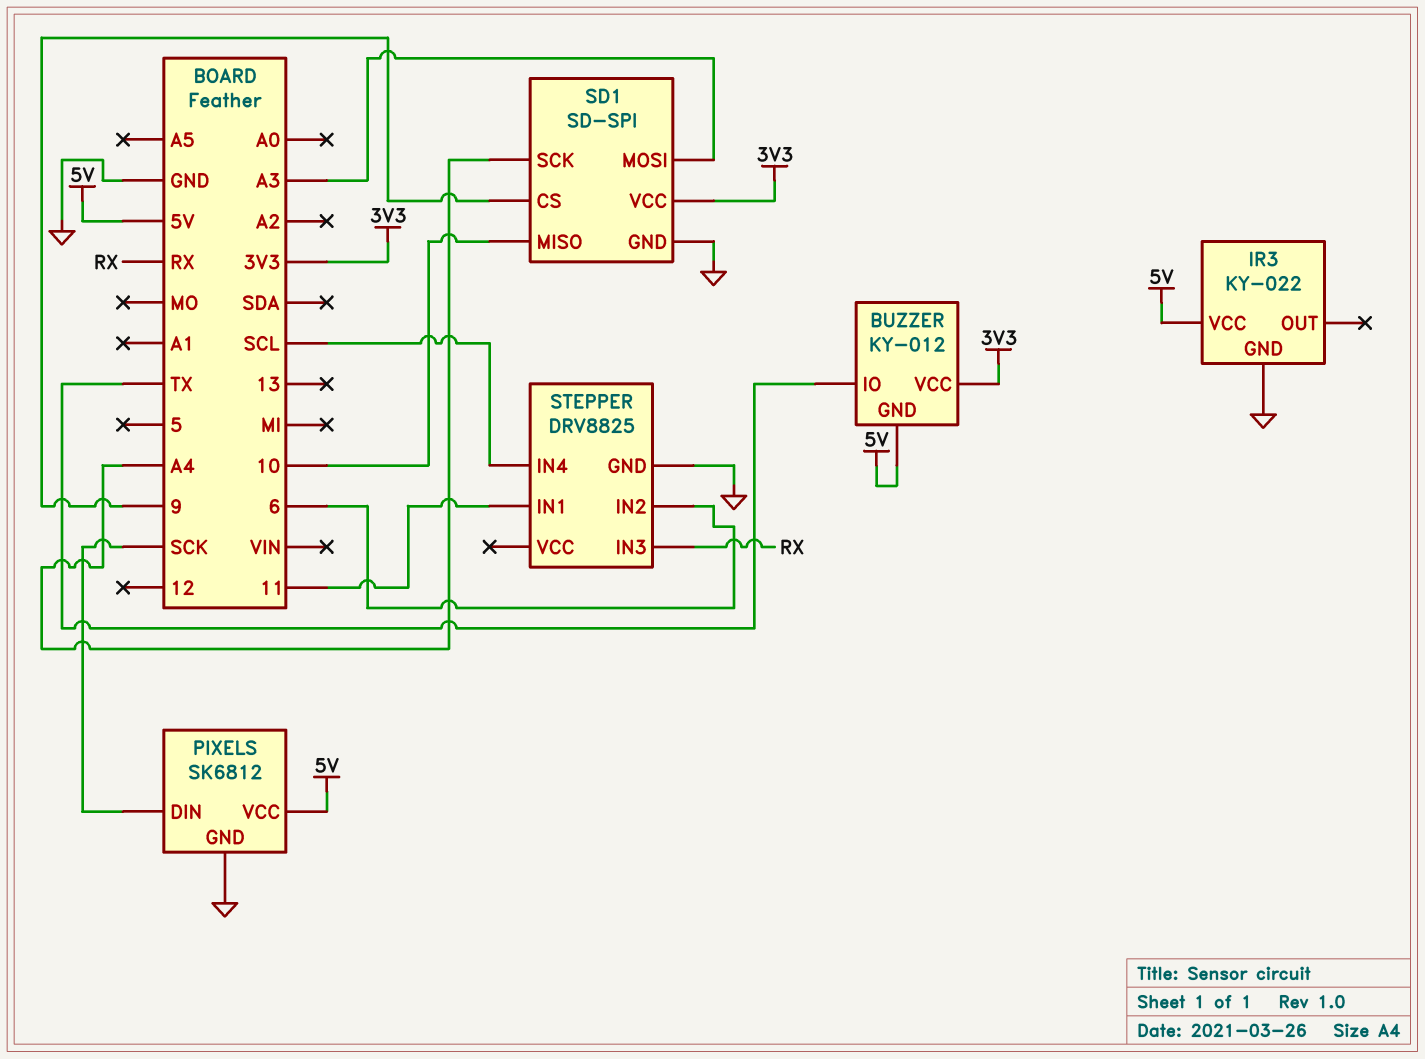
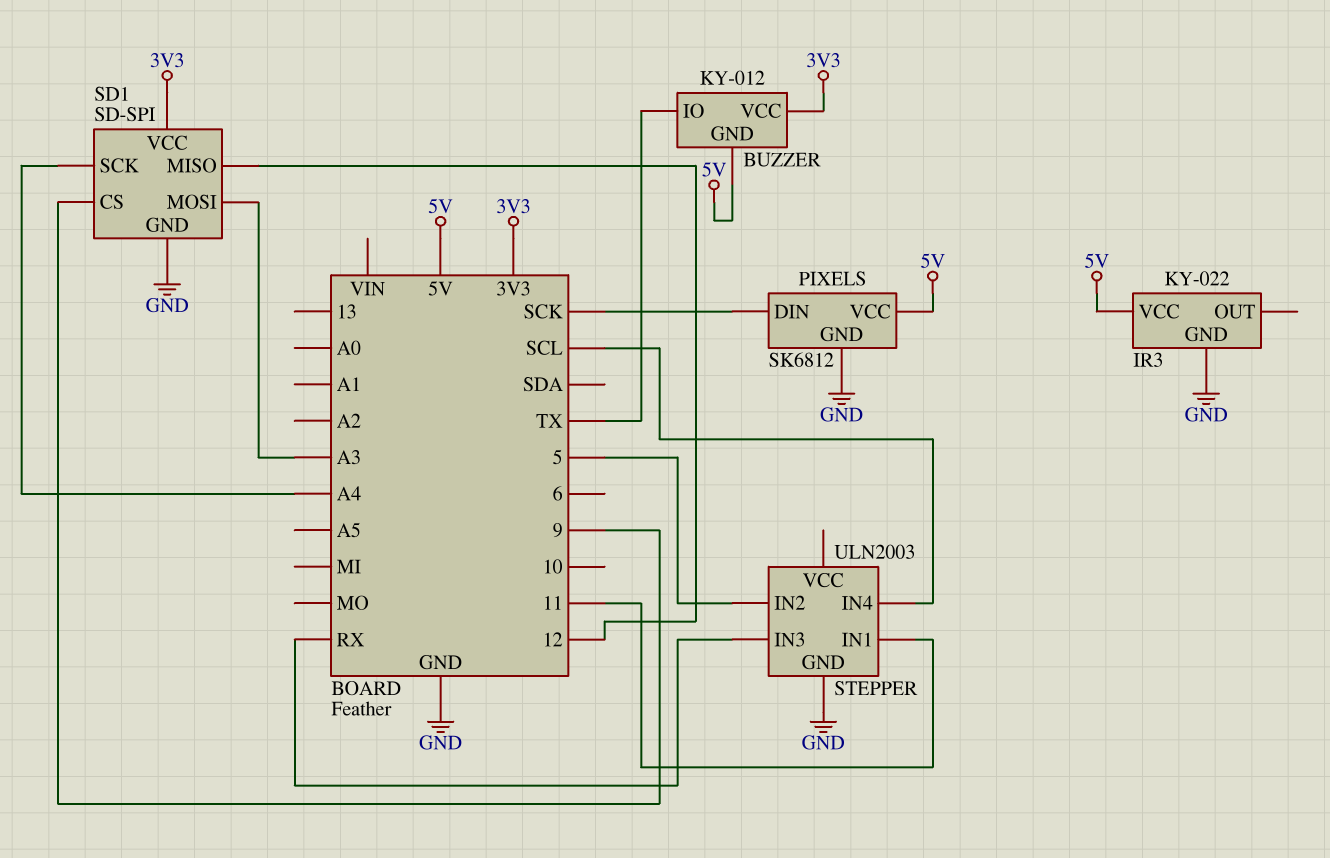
SD1 pin MISO: 10 -> 12
STEPPER: DRV8825 -> ULN2003
STEPPER pin IN2: 6 -> 5

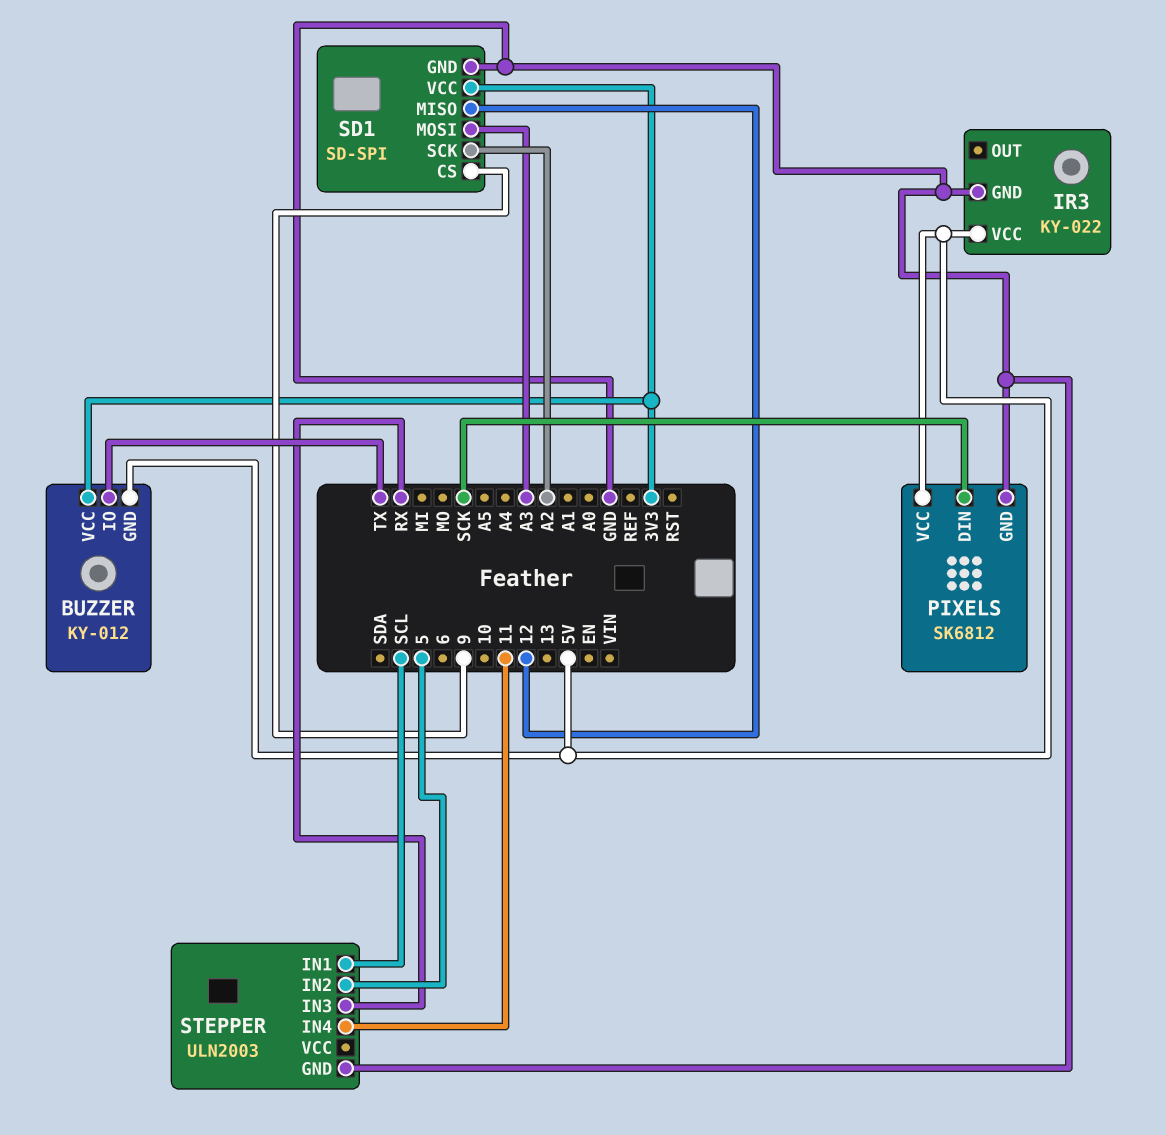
SD1 pin SCK: A4 -> A2
STEPPER pin IN1: 11 -> SCL
STEPPER pin IN4: SCL -> 11

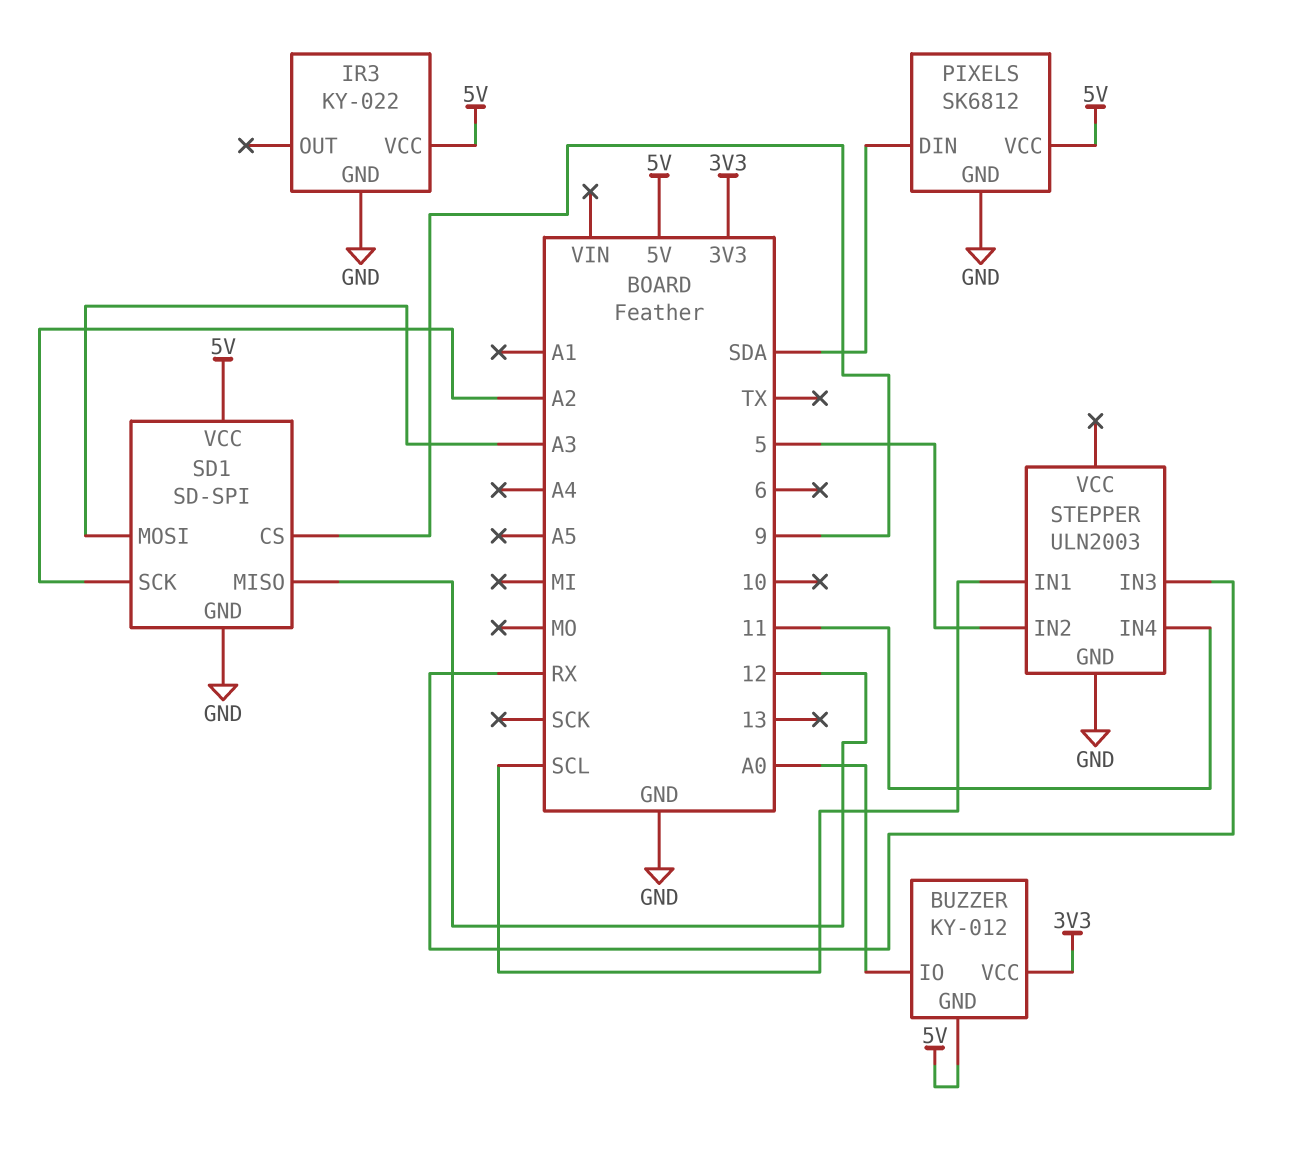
BUZZER pin IO: TX -> A0
PIXELS pin DIN: SCK -> SDA
SD1 pin VCC: 3V3 -> 5V

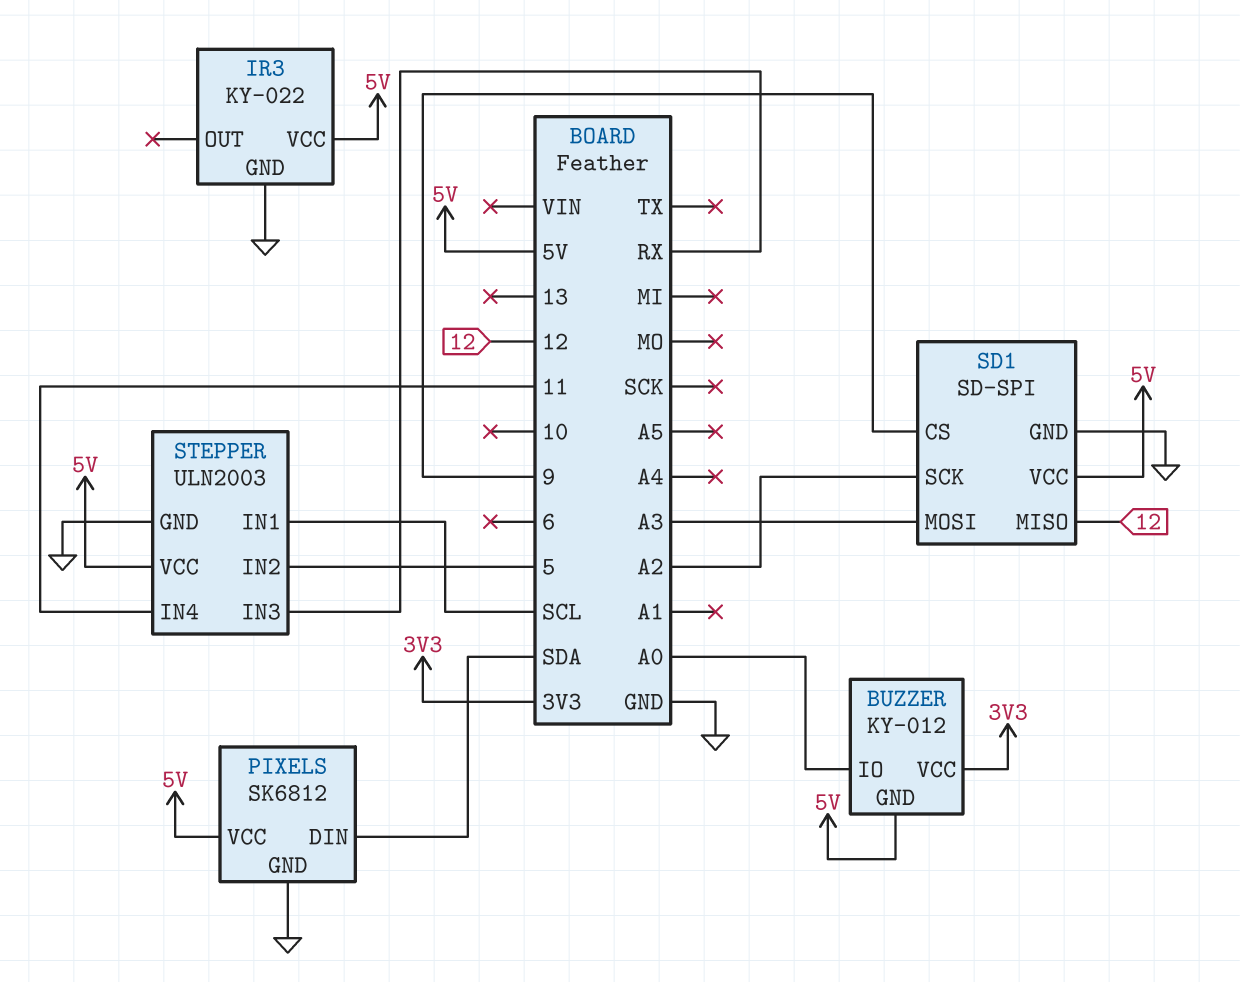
STEPPER pin VCC: none -> 5V

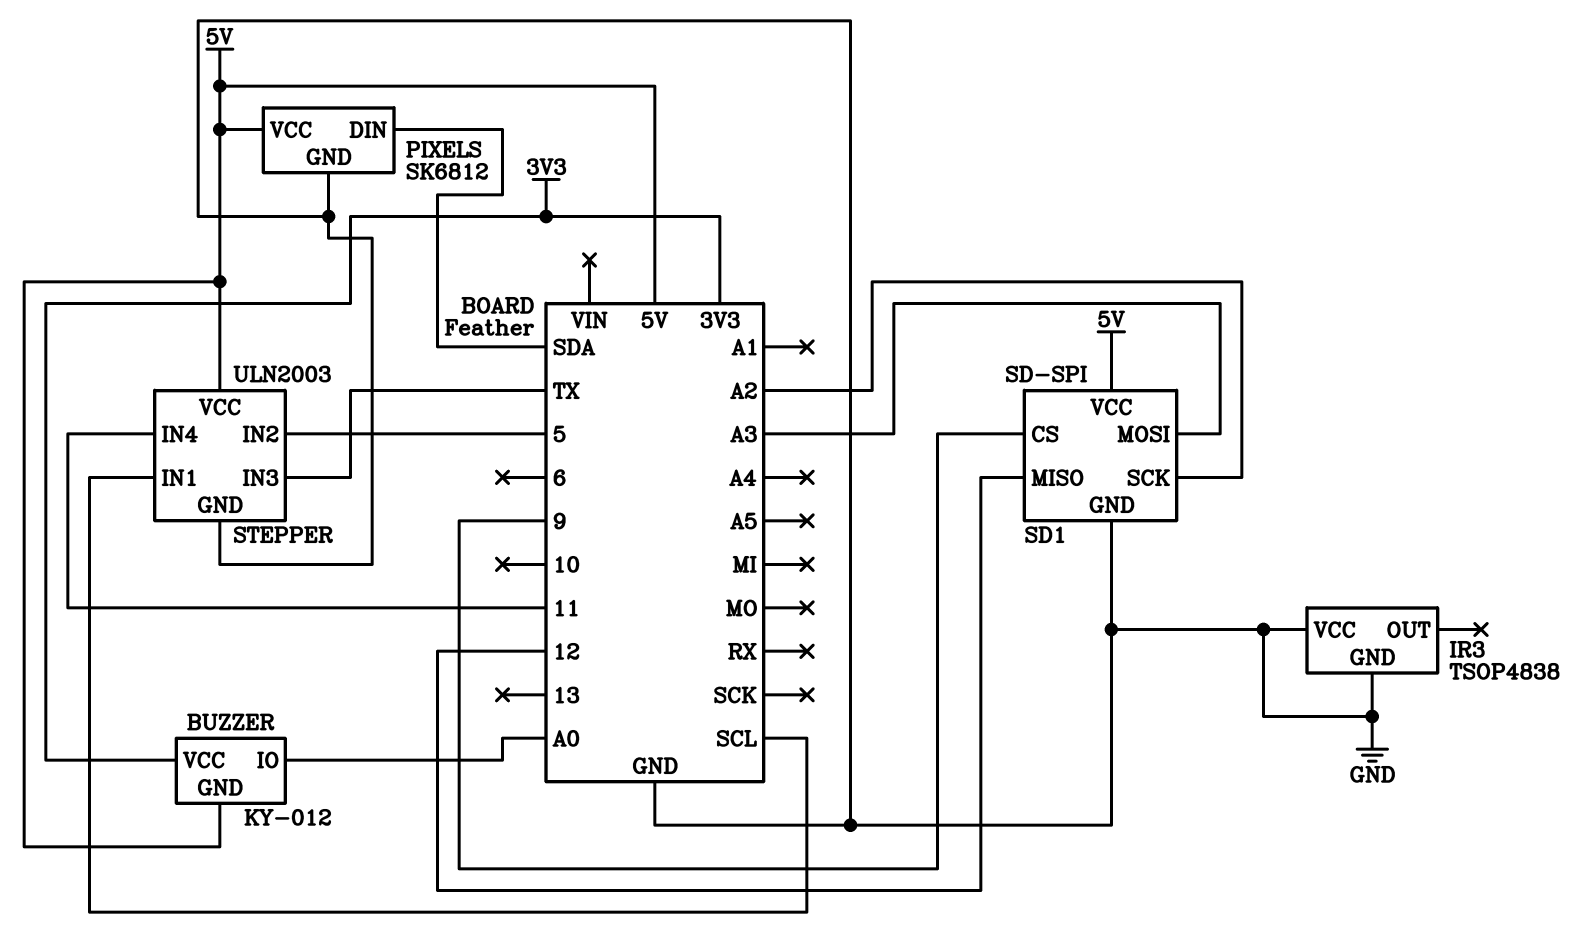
IR3: KY-022 -> TSOP4838
IR3 pin VCC: 5V -> GND
STEPPER pin IN3: RX -> TX

